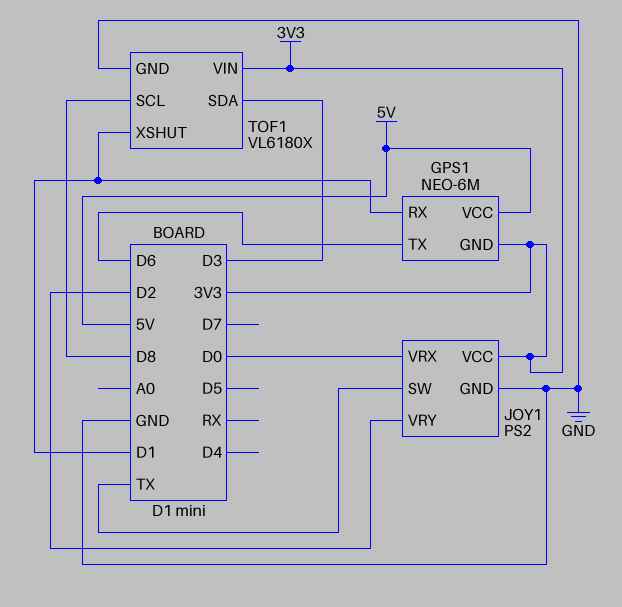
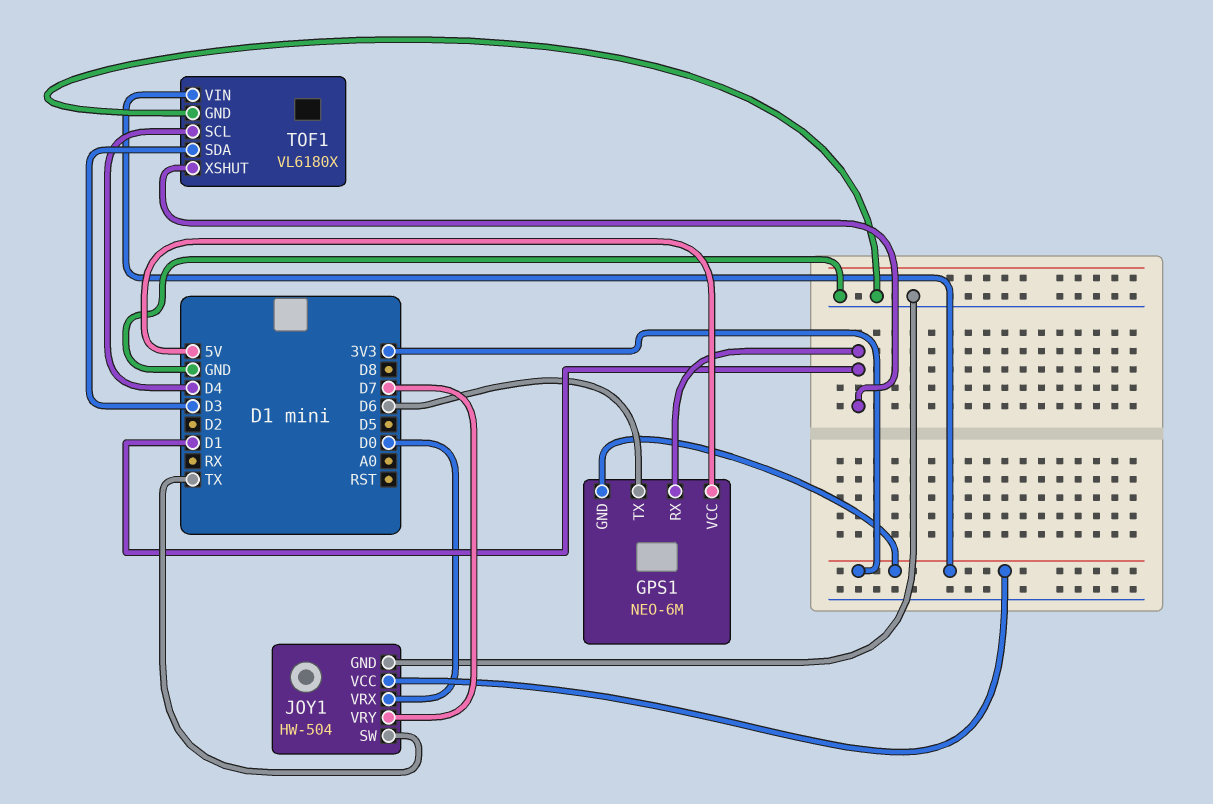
JOY1: PS2 -> HW-504
JOY1 pin VRY: D2 -> D7
TOF1 pin SCL: D8 -> D4

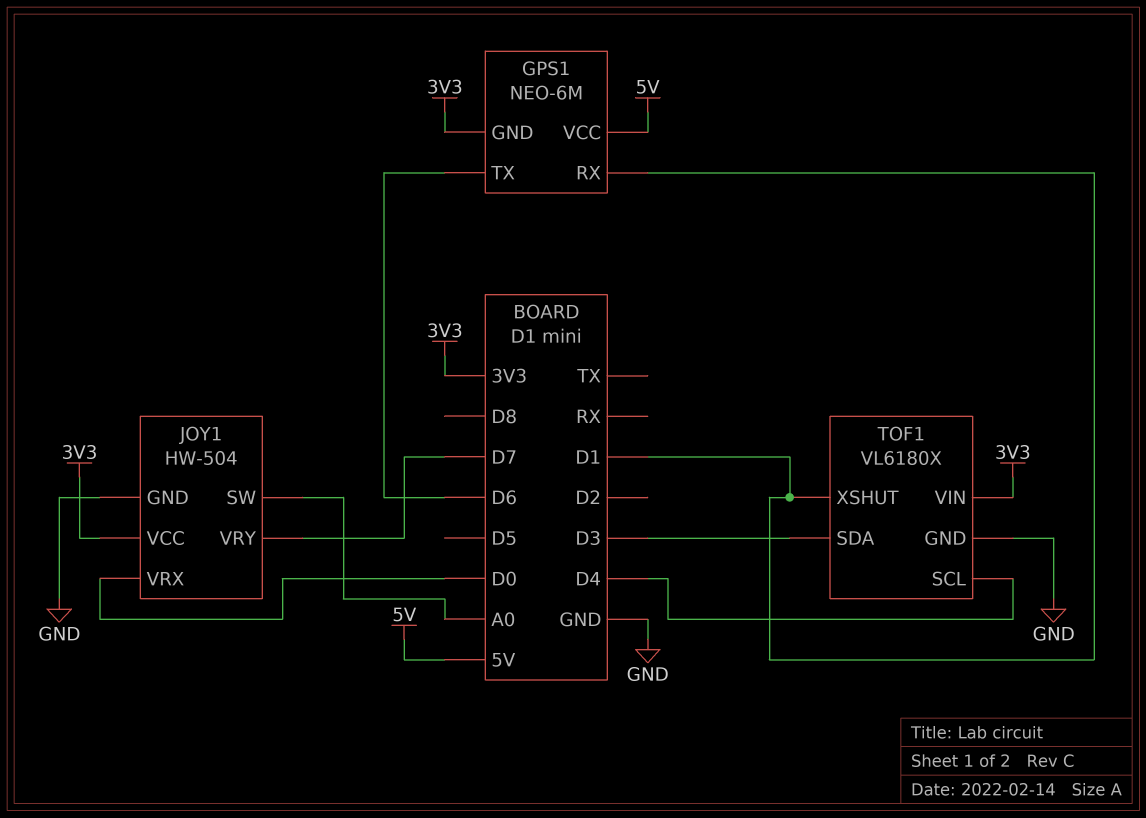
JOY1 pin SW: TX -> A0

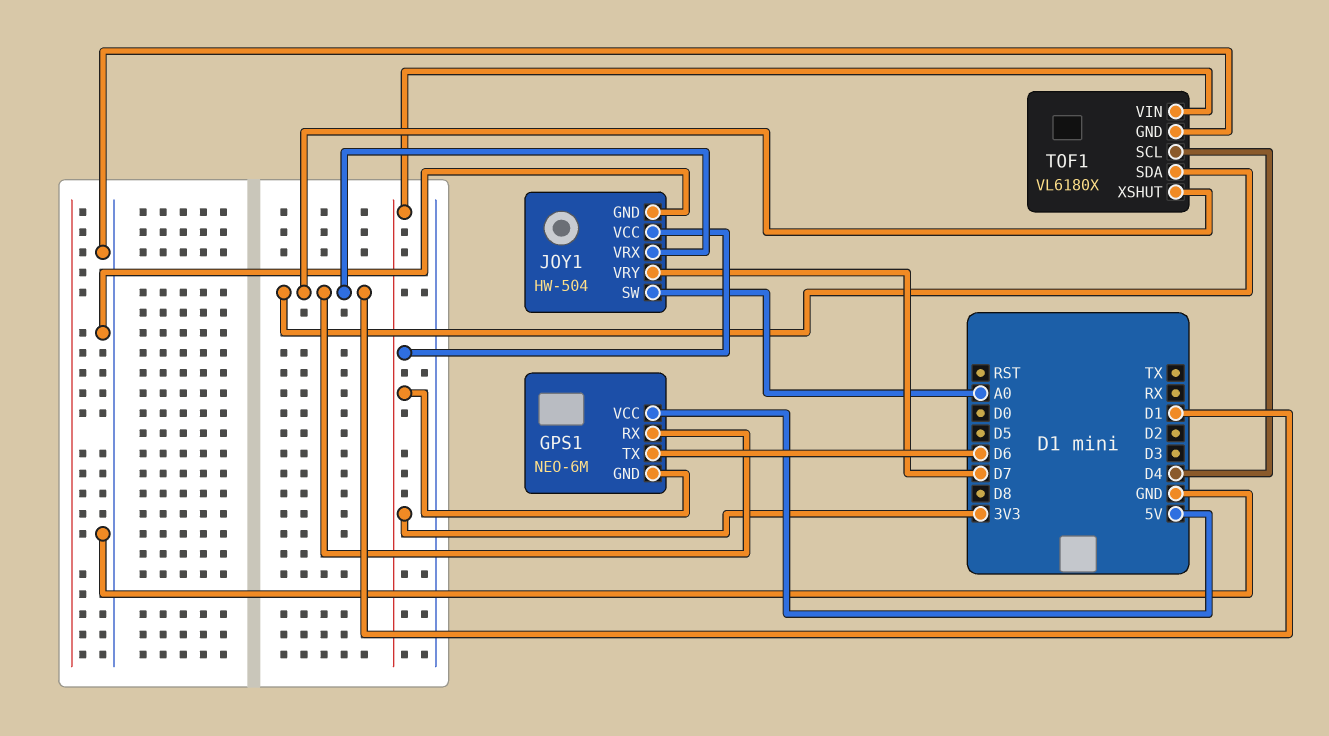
JOY1 pin VRX: D0 -> D1
TOF1 pin SDA: D3 -> D1

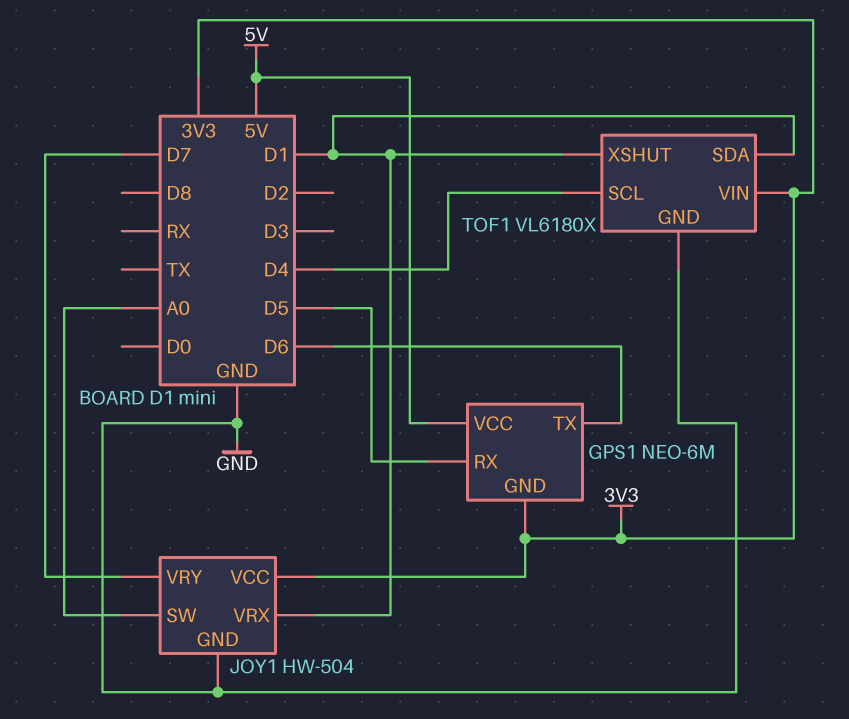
GPS1 pin RX: D1 -> D5

